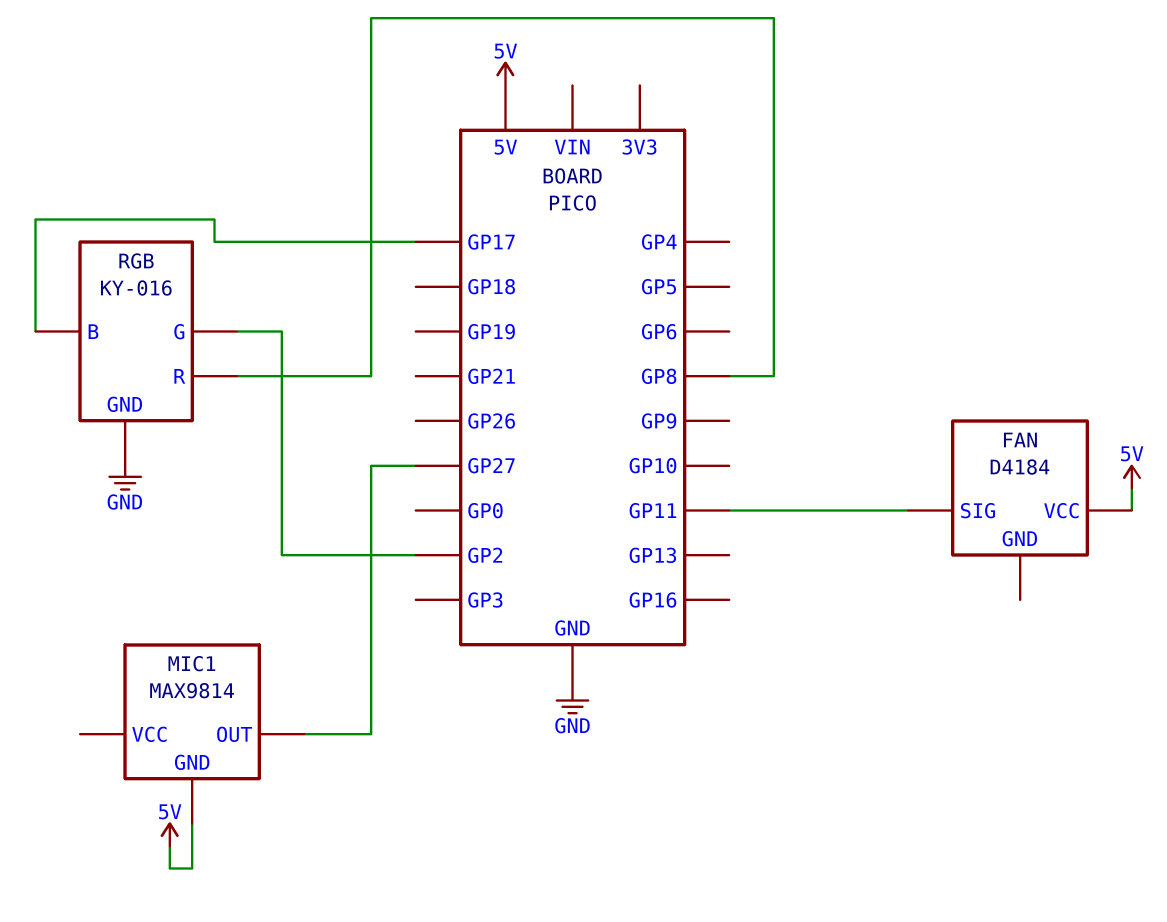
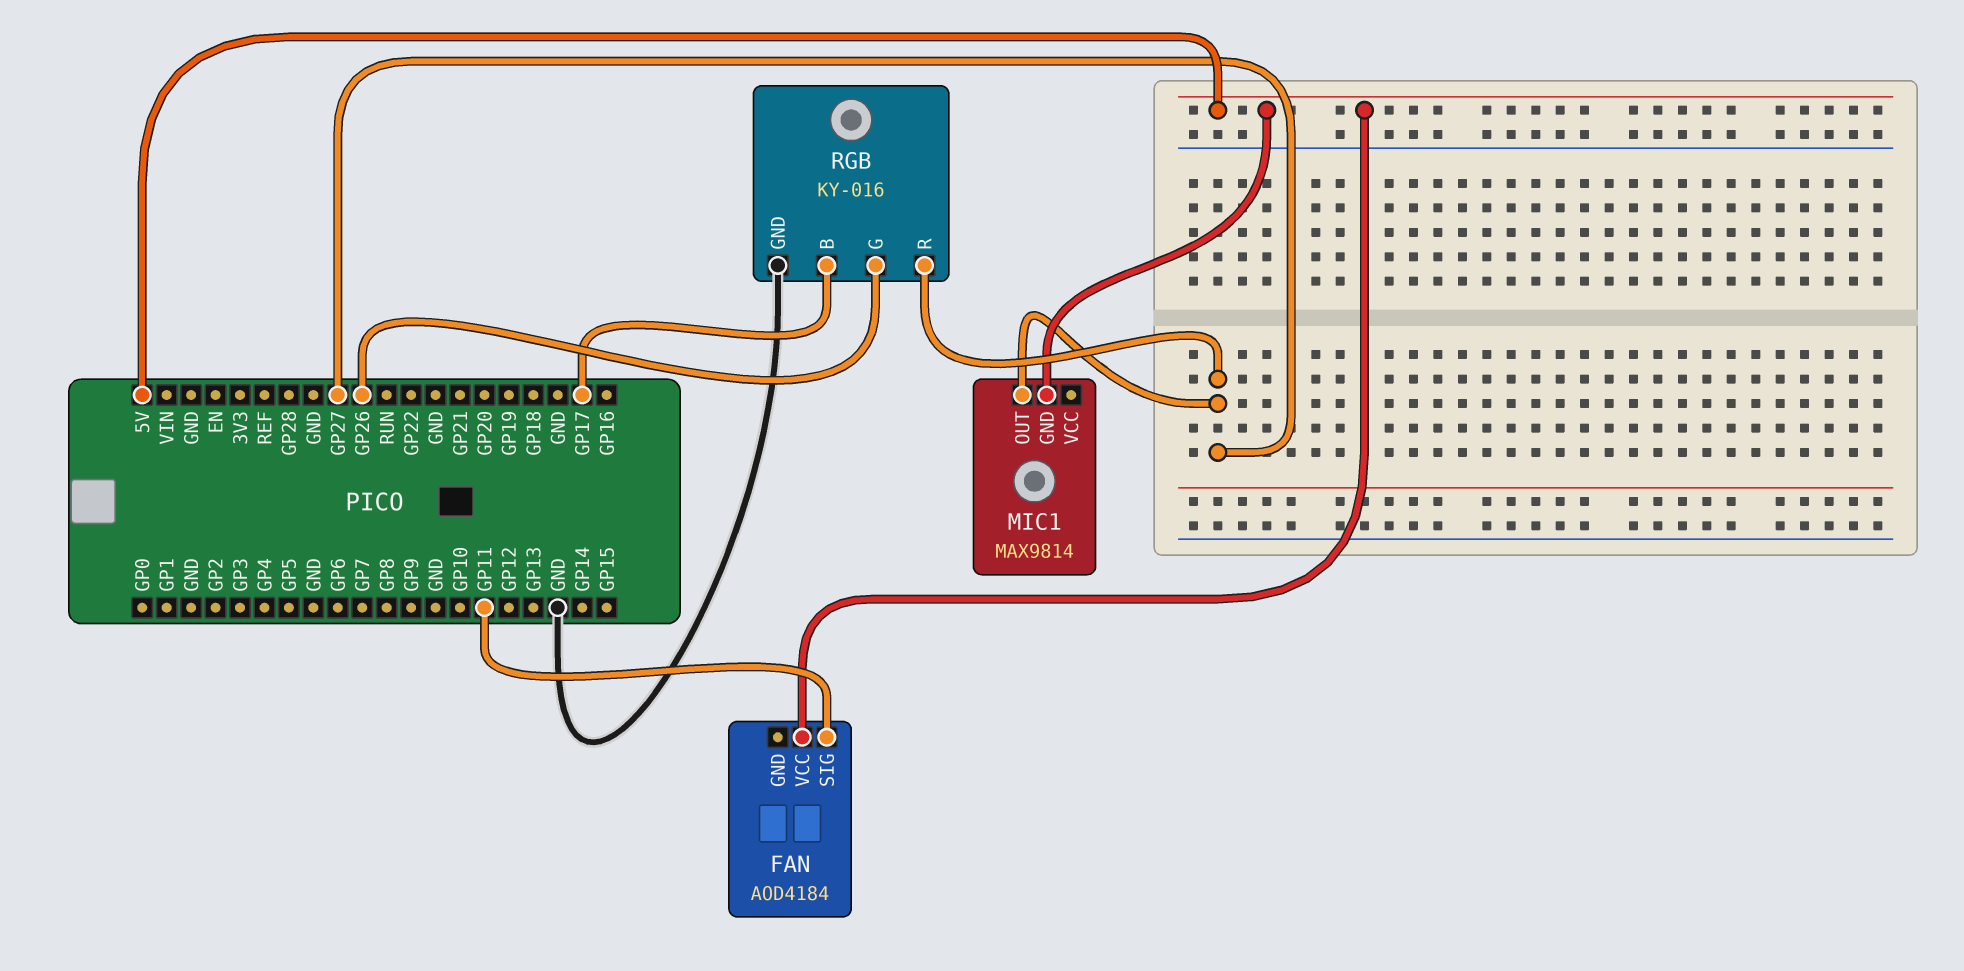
FAN: D4184 -> AOD4184
RGB pin G: GP2 -> GP26
RGB pin R: GP8 -> GP27

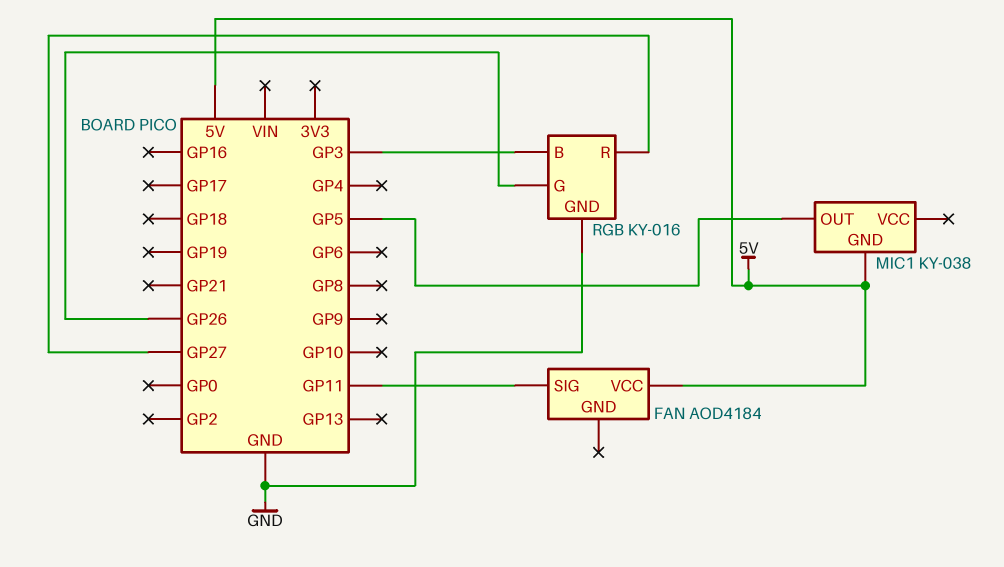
MIC1: MAX9814 -> KY-038
MIC1 pin OUT: GP27 -> GP5
RGB pin B: GP17 -> GP3

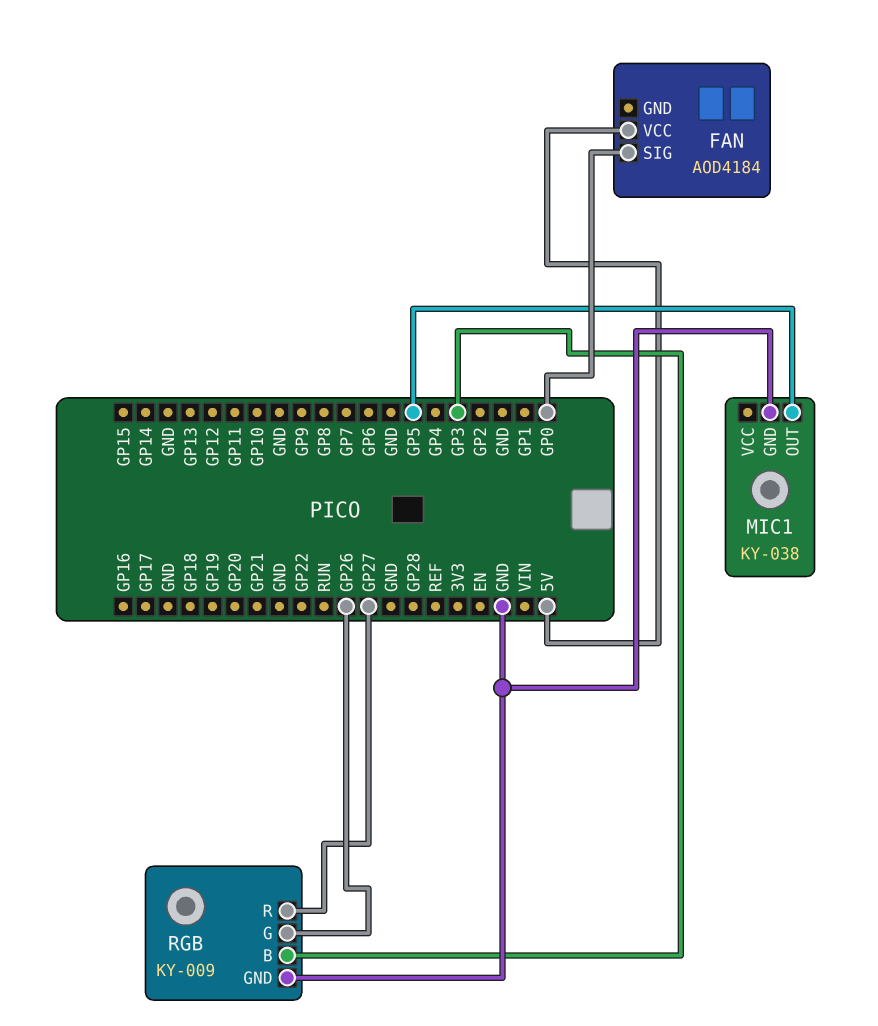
FAN pin SIG: GP11 -> GP0
MIC1 pin GND: 5V -> GND
RGB: KY-016 -> KY-009

